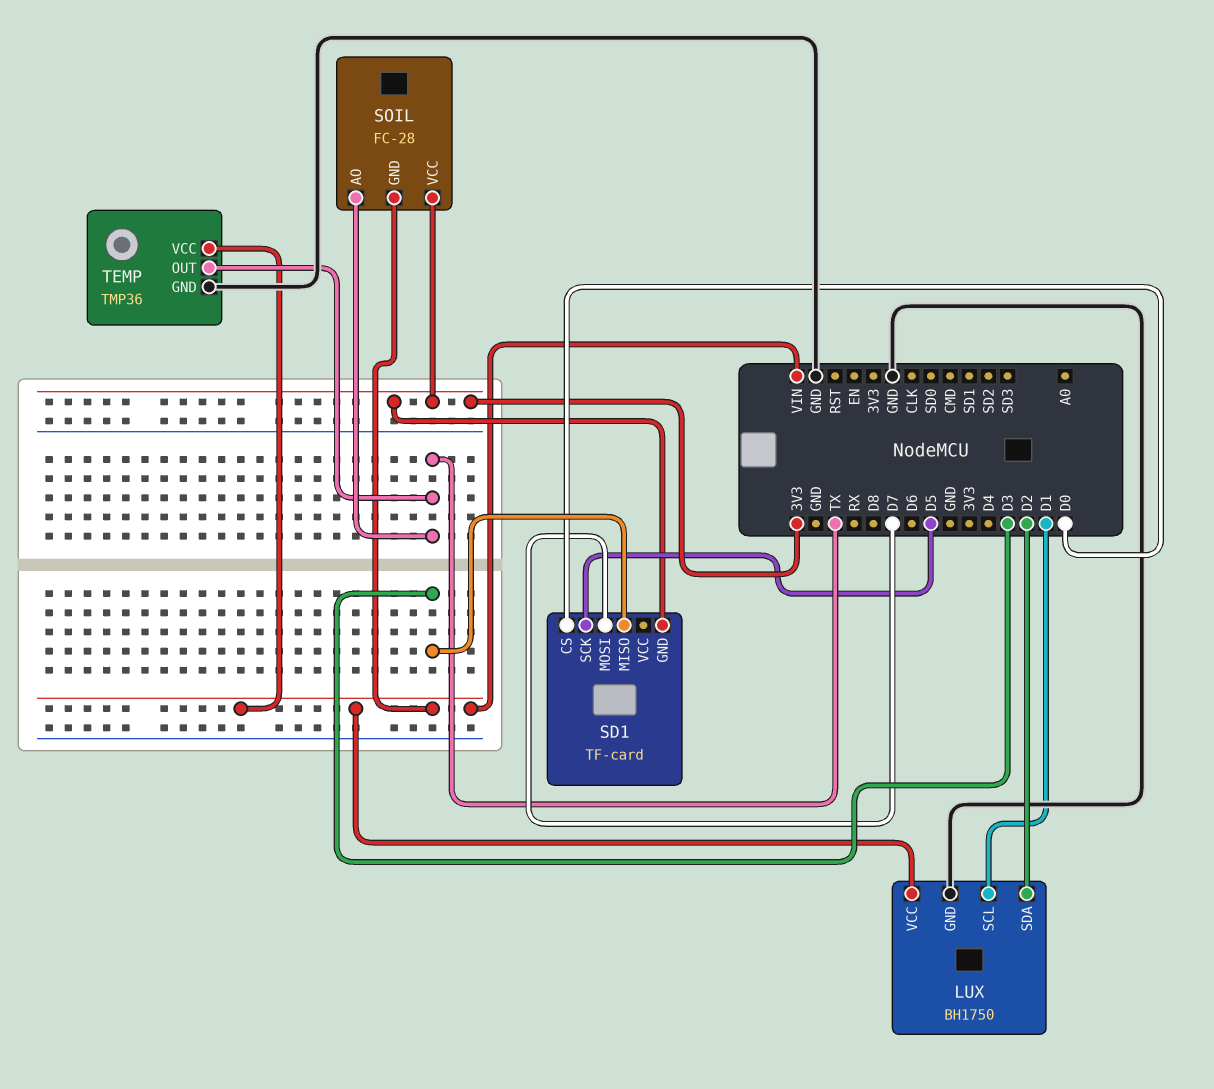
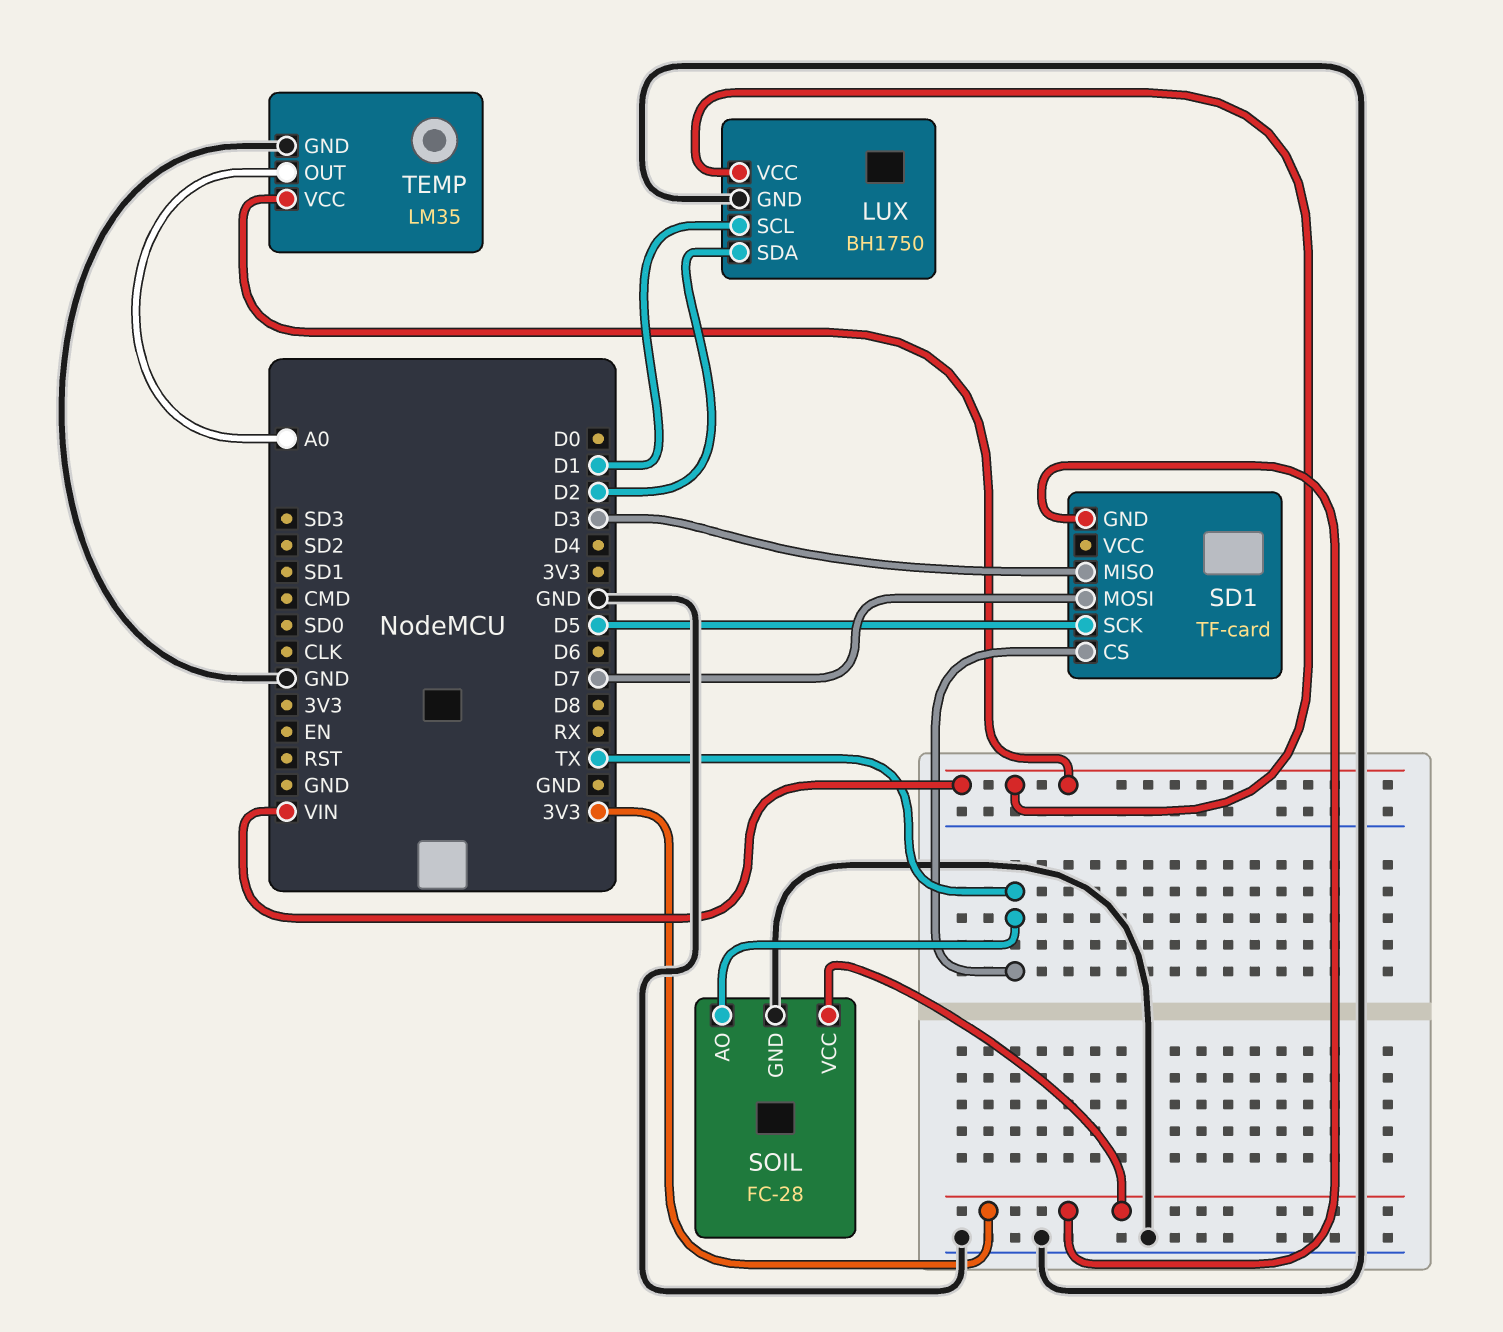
SD1 pin CS: D0 -> TX
SOIL pin GND: VIN -> GND
TEMP: TMP36 -> LM35
TEMP pin OUT: TX -> A0

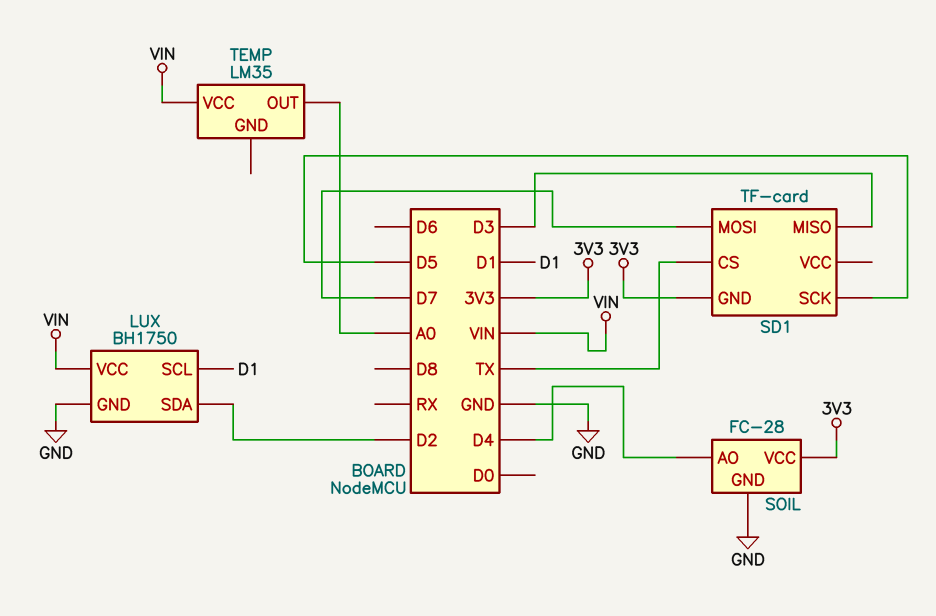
SOIL pin AO: TX -> D4
TEMP pin GND: GND -> none

